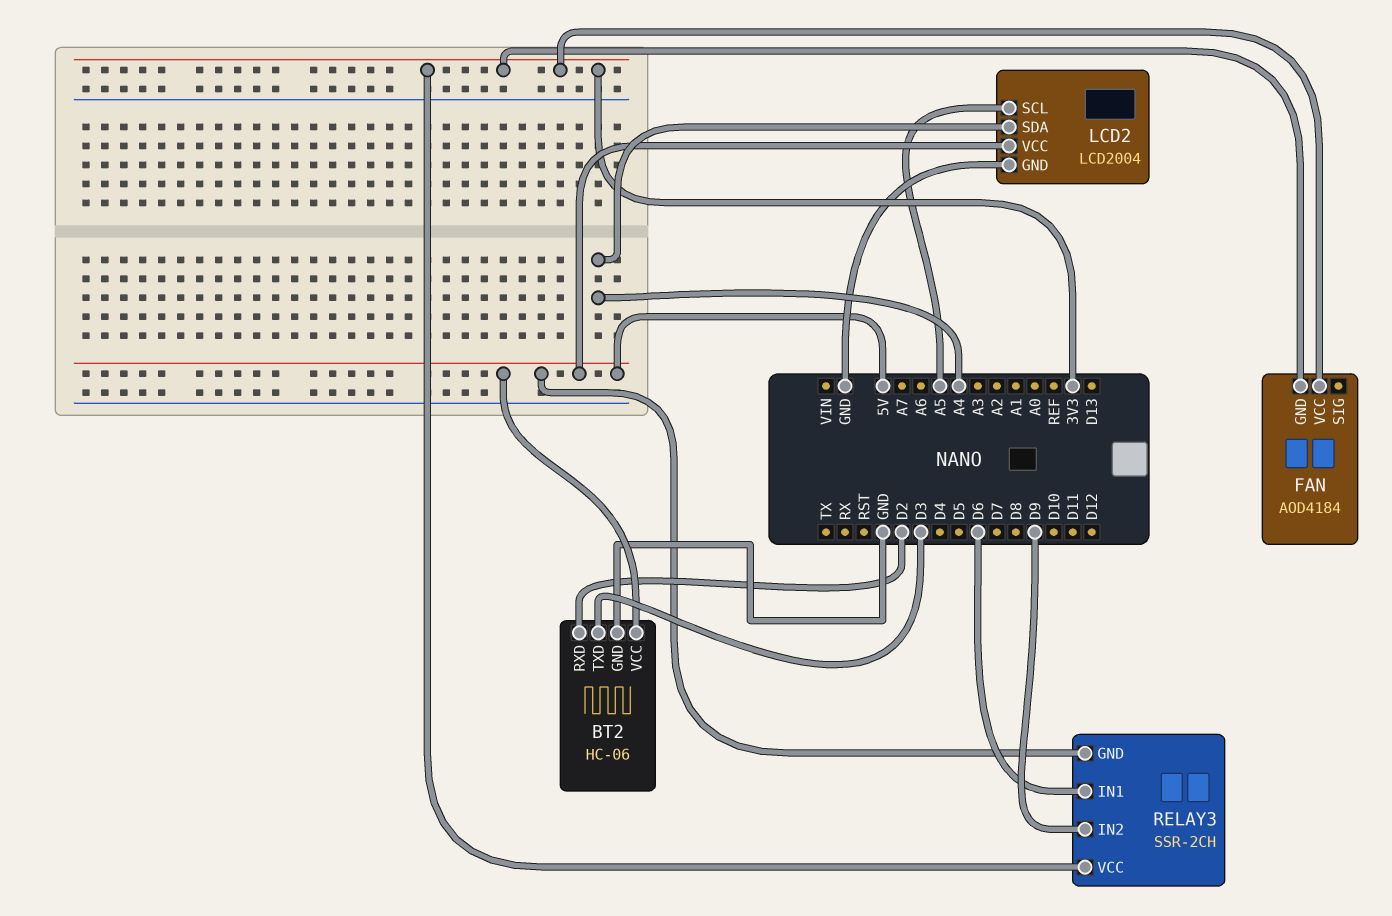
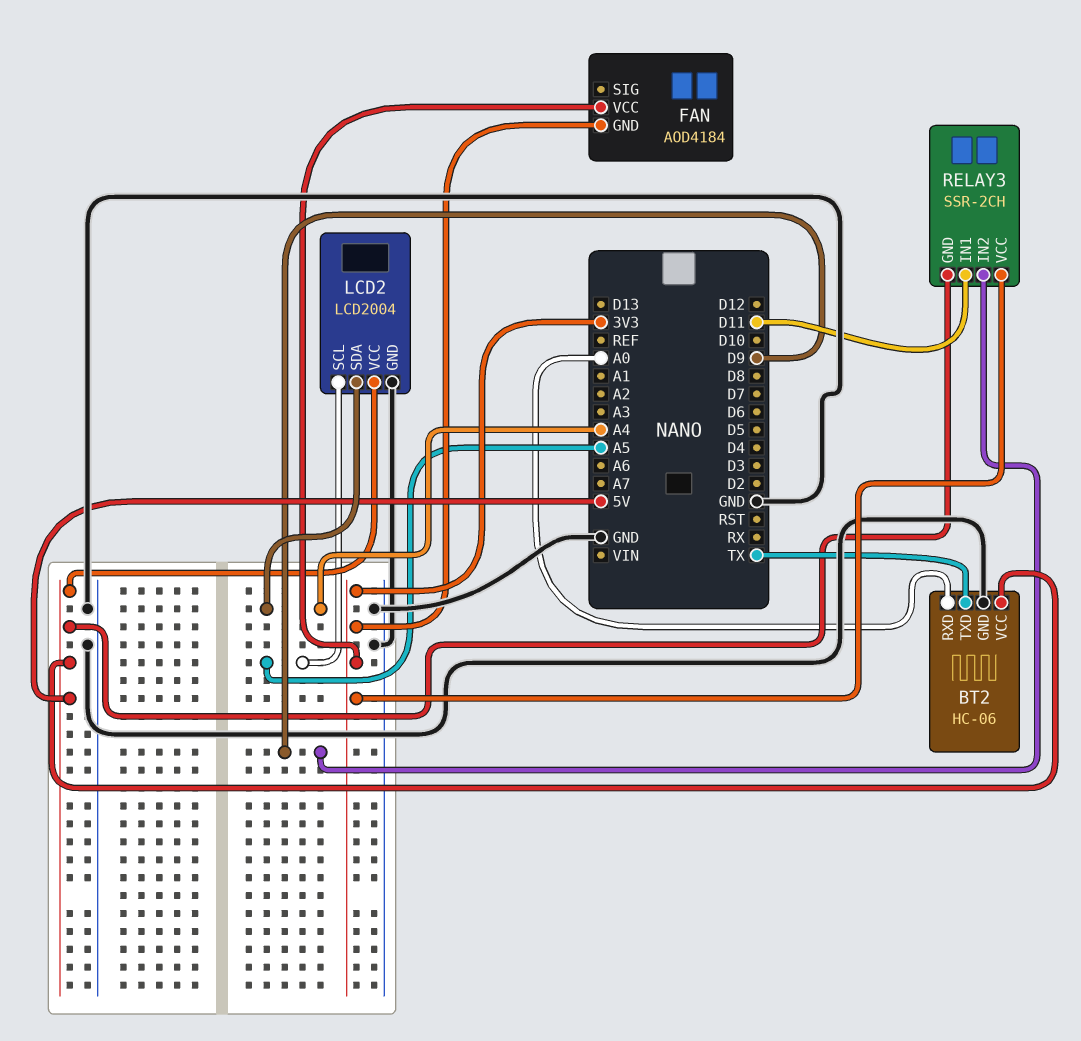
BT2 pin RXD: D2 -> A0
BT2 pin TXD: D3 -> TX
RELAY3 pin IN1: D6 -> D11

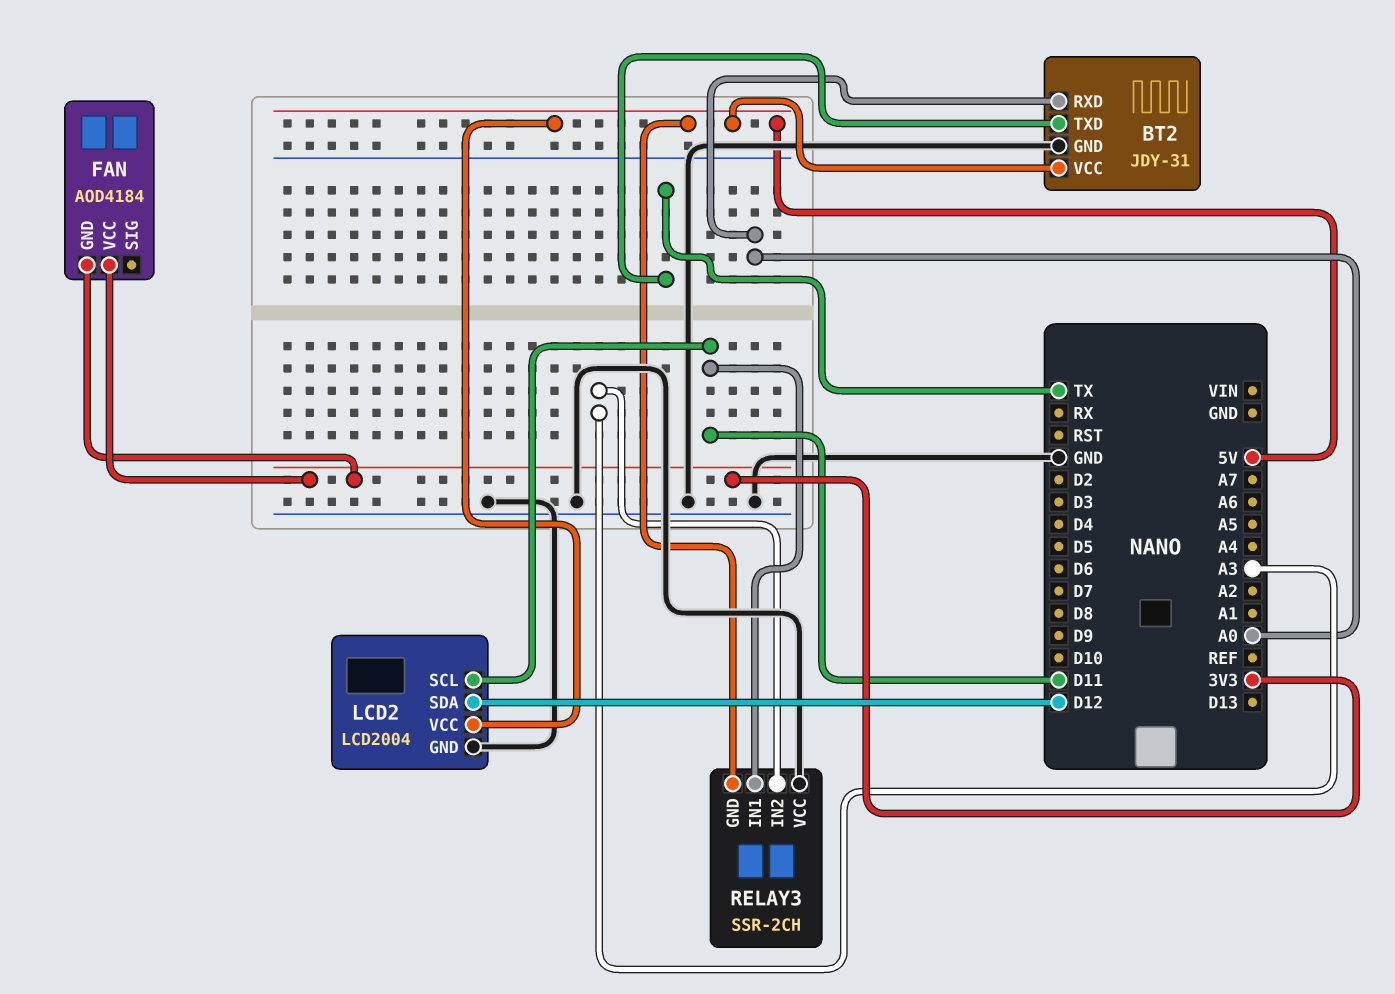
BT2: HC-06 -> JDY-31
LCD2 pin SCL: A5 -> D11
LCD2 pin SDA: A4 -> D12
RELAY3 pin IN2: D9 -> A3
RELAY3 pin VCC: 3V3 -> GND

